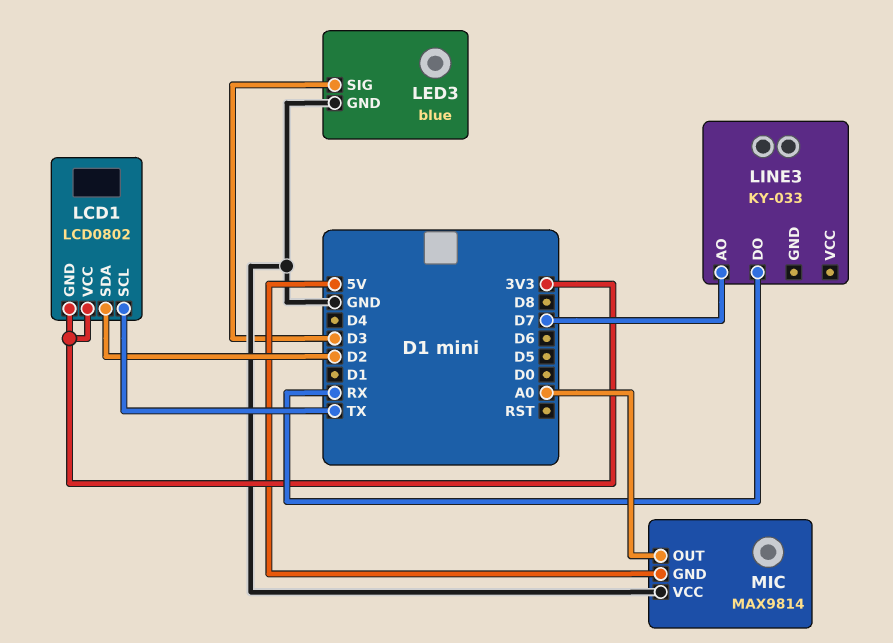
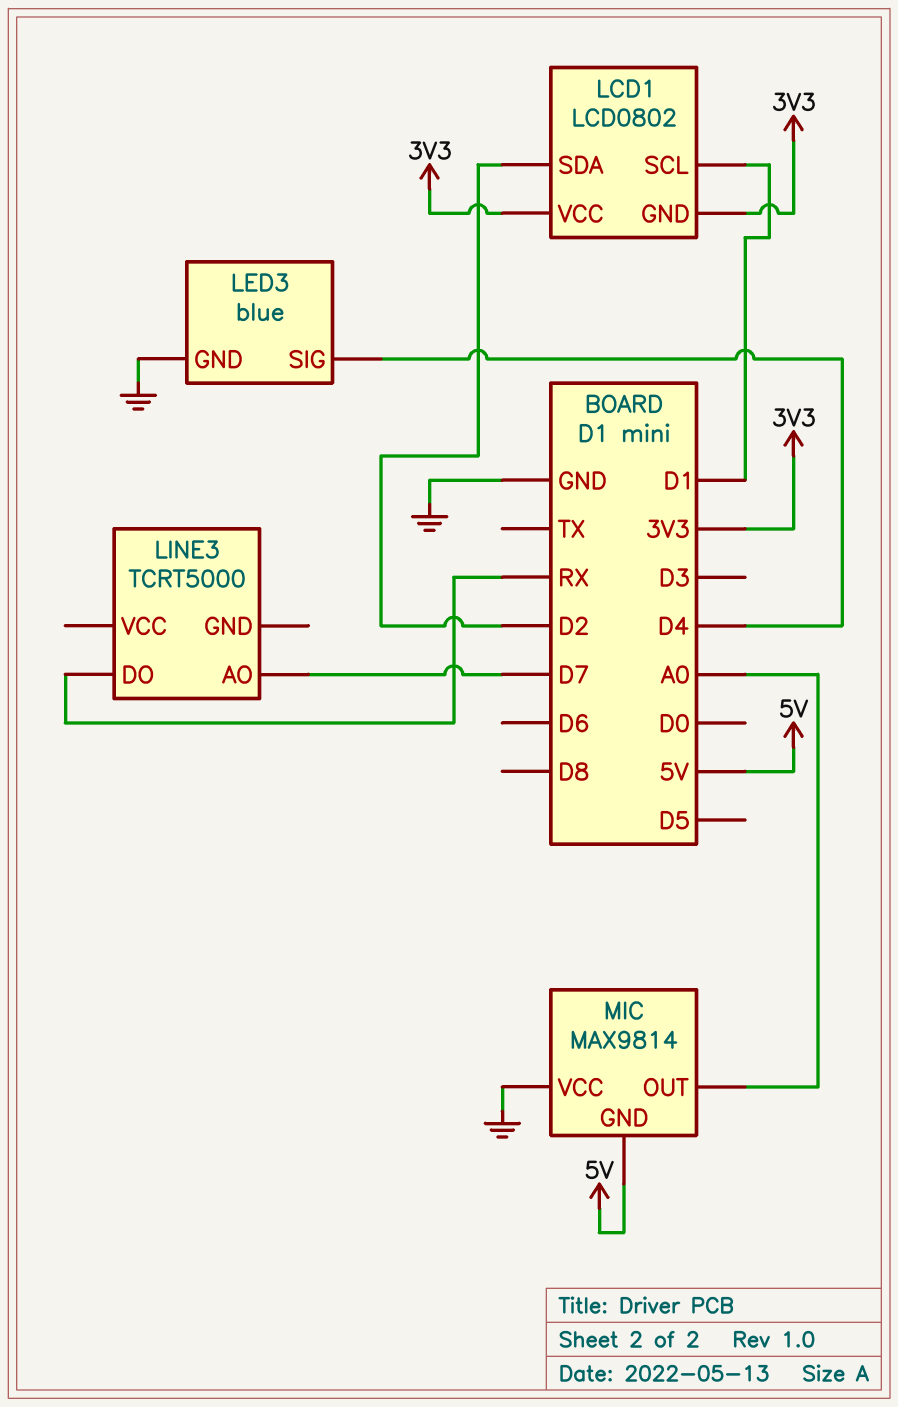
LCD1 pin SCL: TX -> D1
LED3 pin SIG: D3 -> D4
LINE3: KY-033 -> TCRT5000

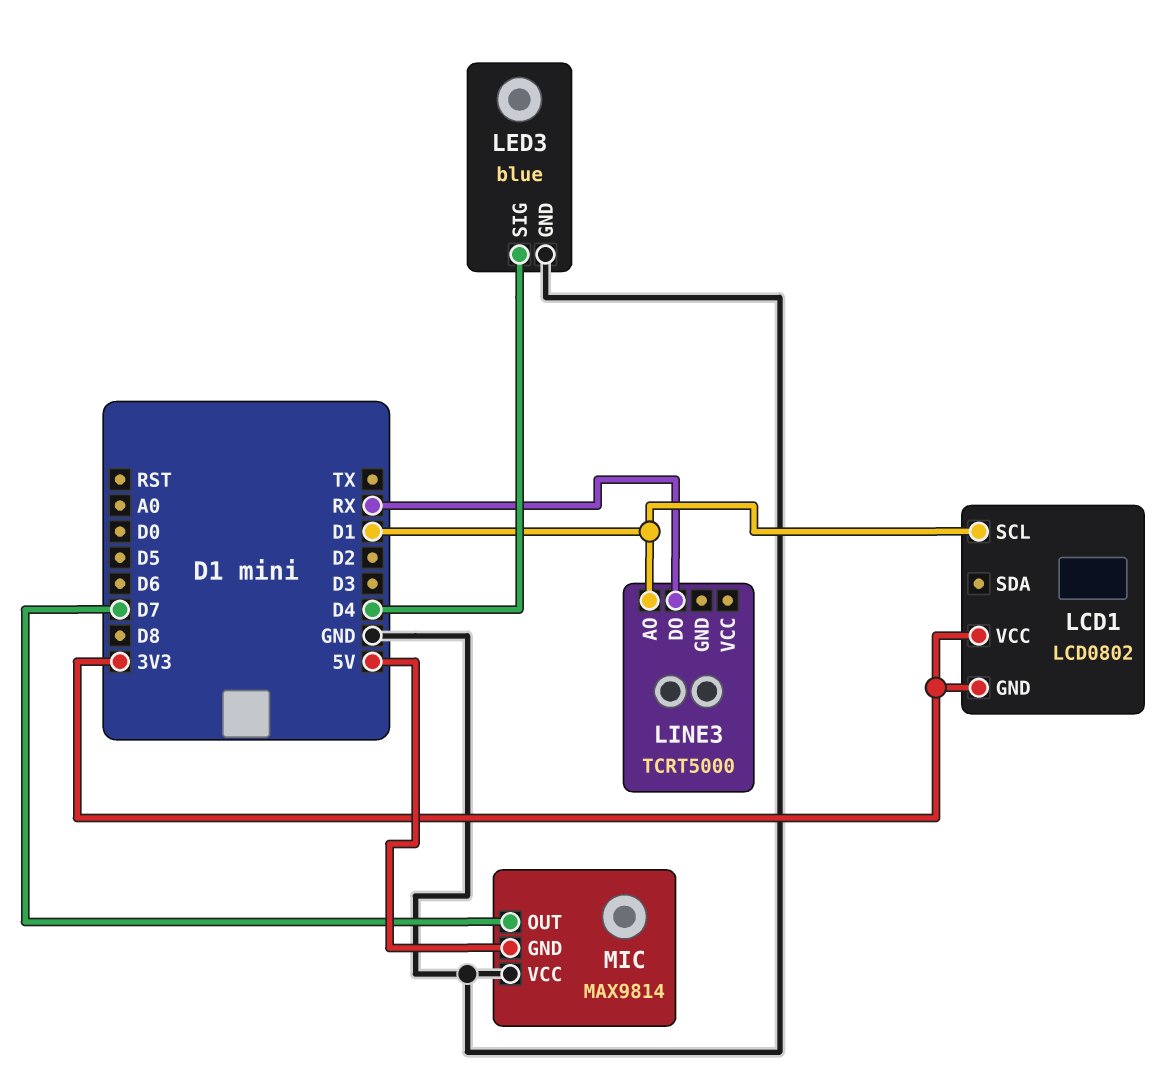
LCD1 pin SDA: D2 -> none
LINE3 pin AO: D7 -> D1
MIC pin OUT: A0 -> D7

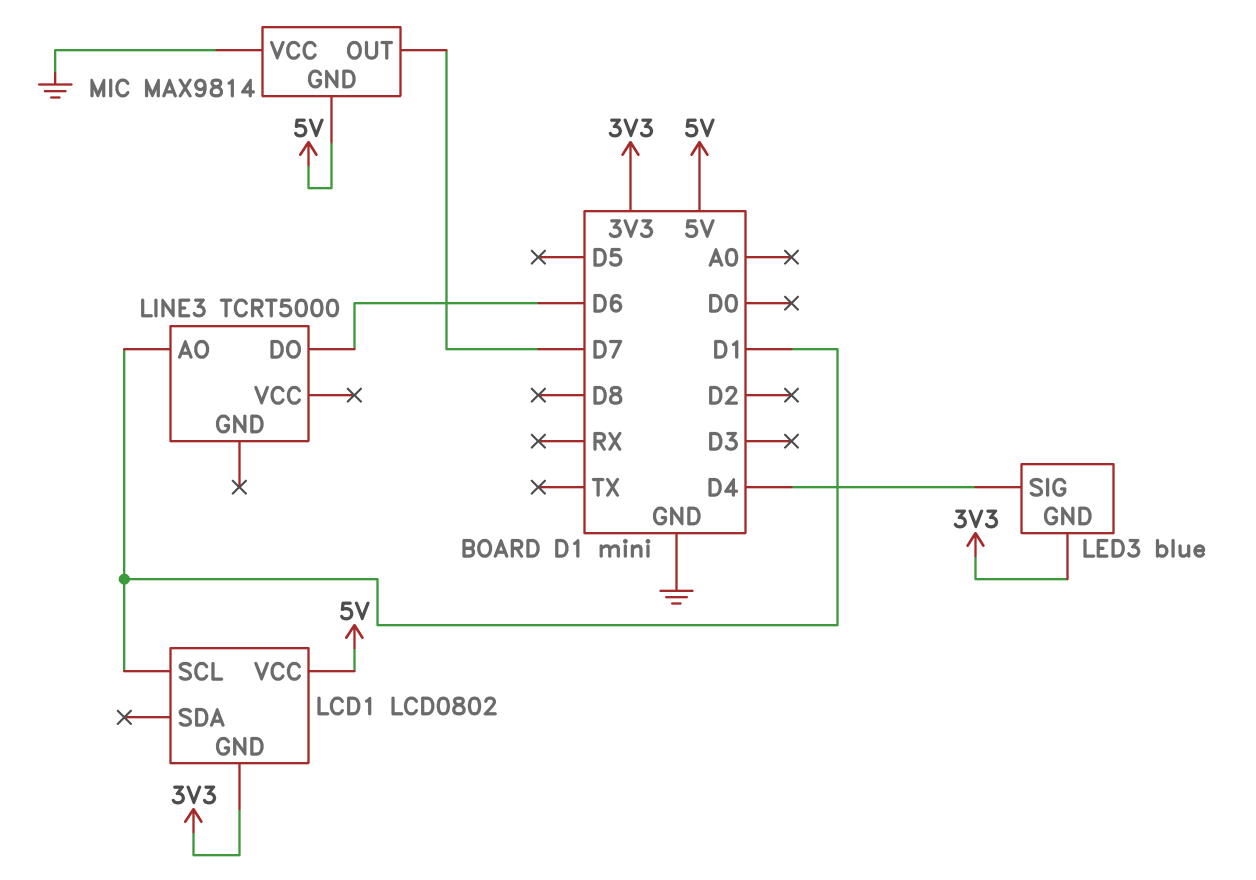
LCD1 pin VCC: 3V3 -> 5V
LED3 pin GND: GND -> 3V3
LINE3 pin DO: RX -> D6

